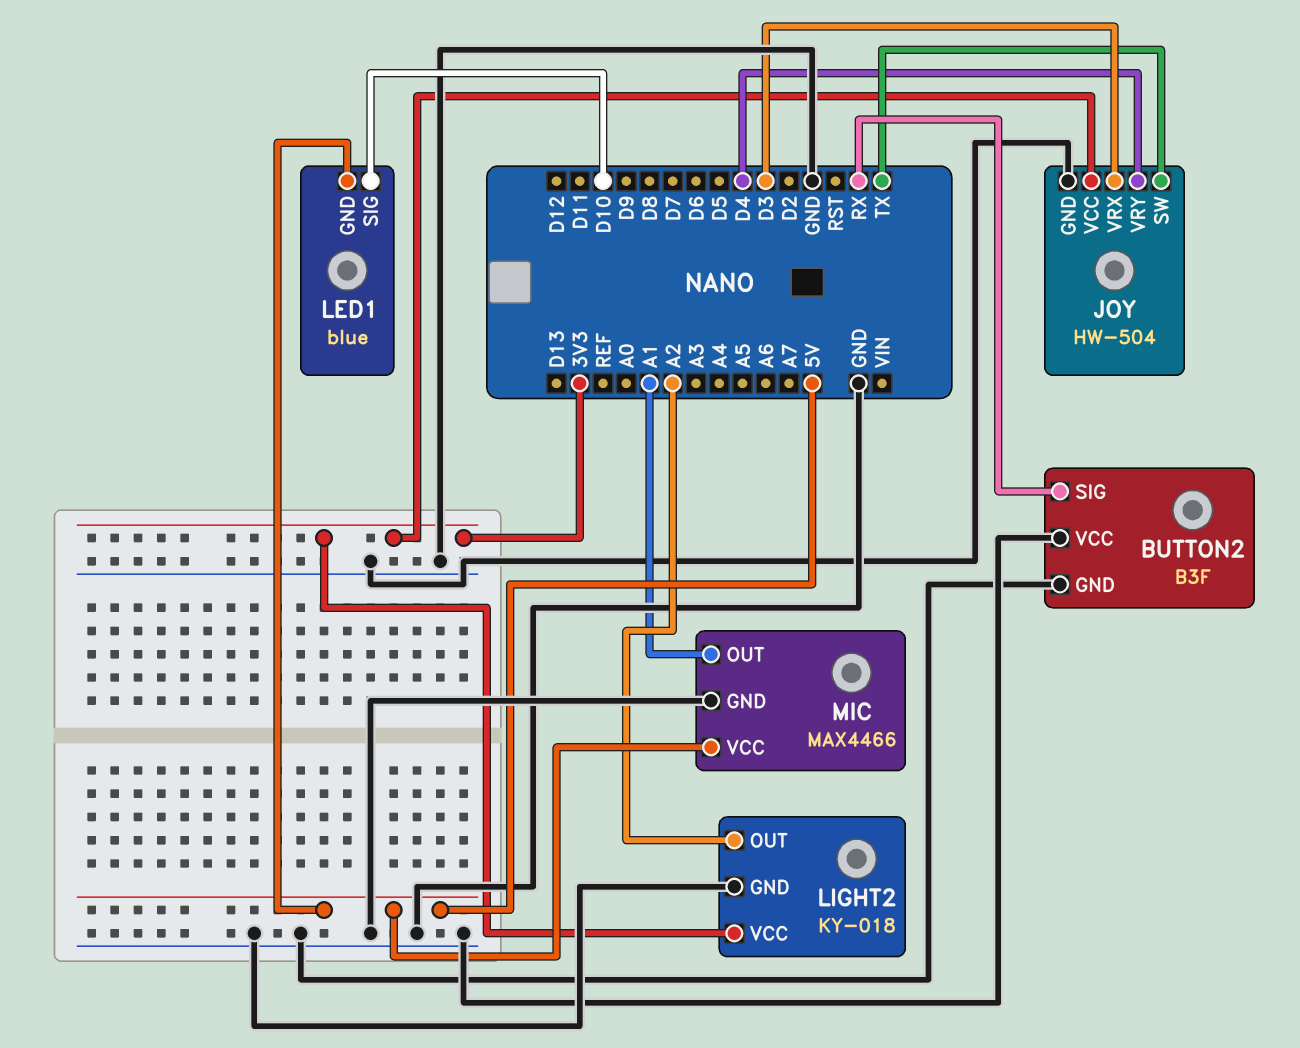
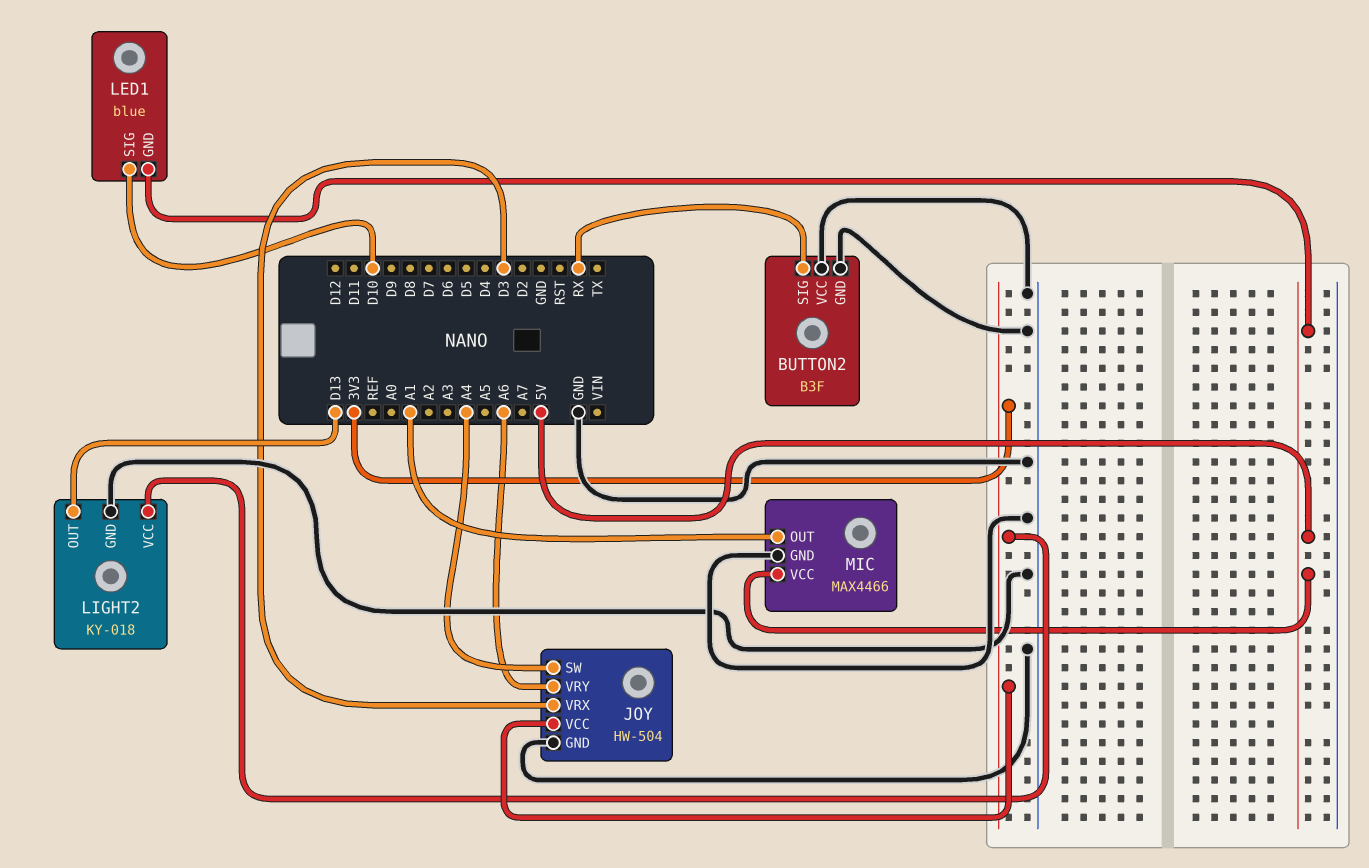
JOY pin SW: TX -> A4
JOY pin VRY: D4 -> A6
LIGHT2 pin OUT: A2 -> D13

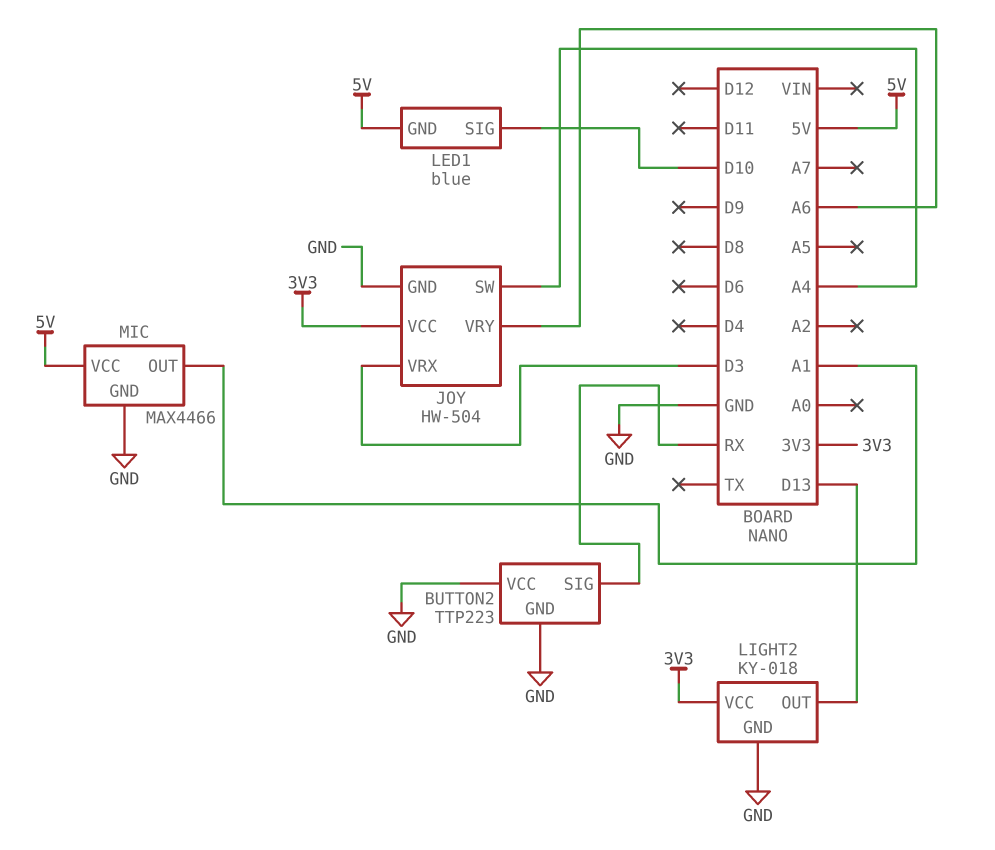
BUTTON2: B3F -> TTP223

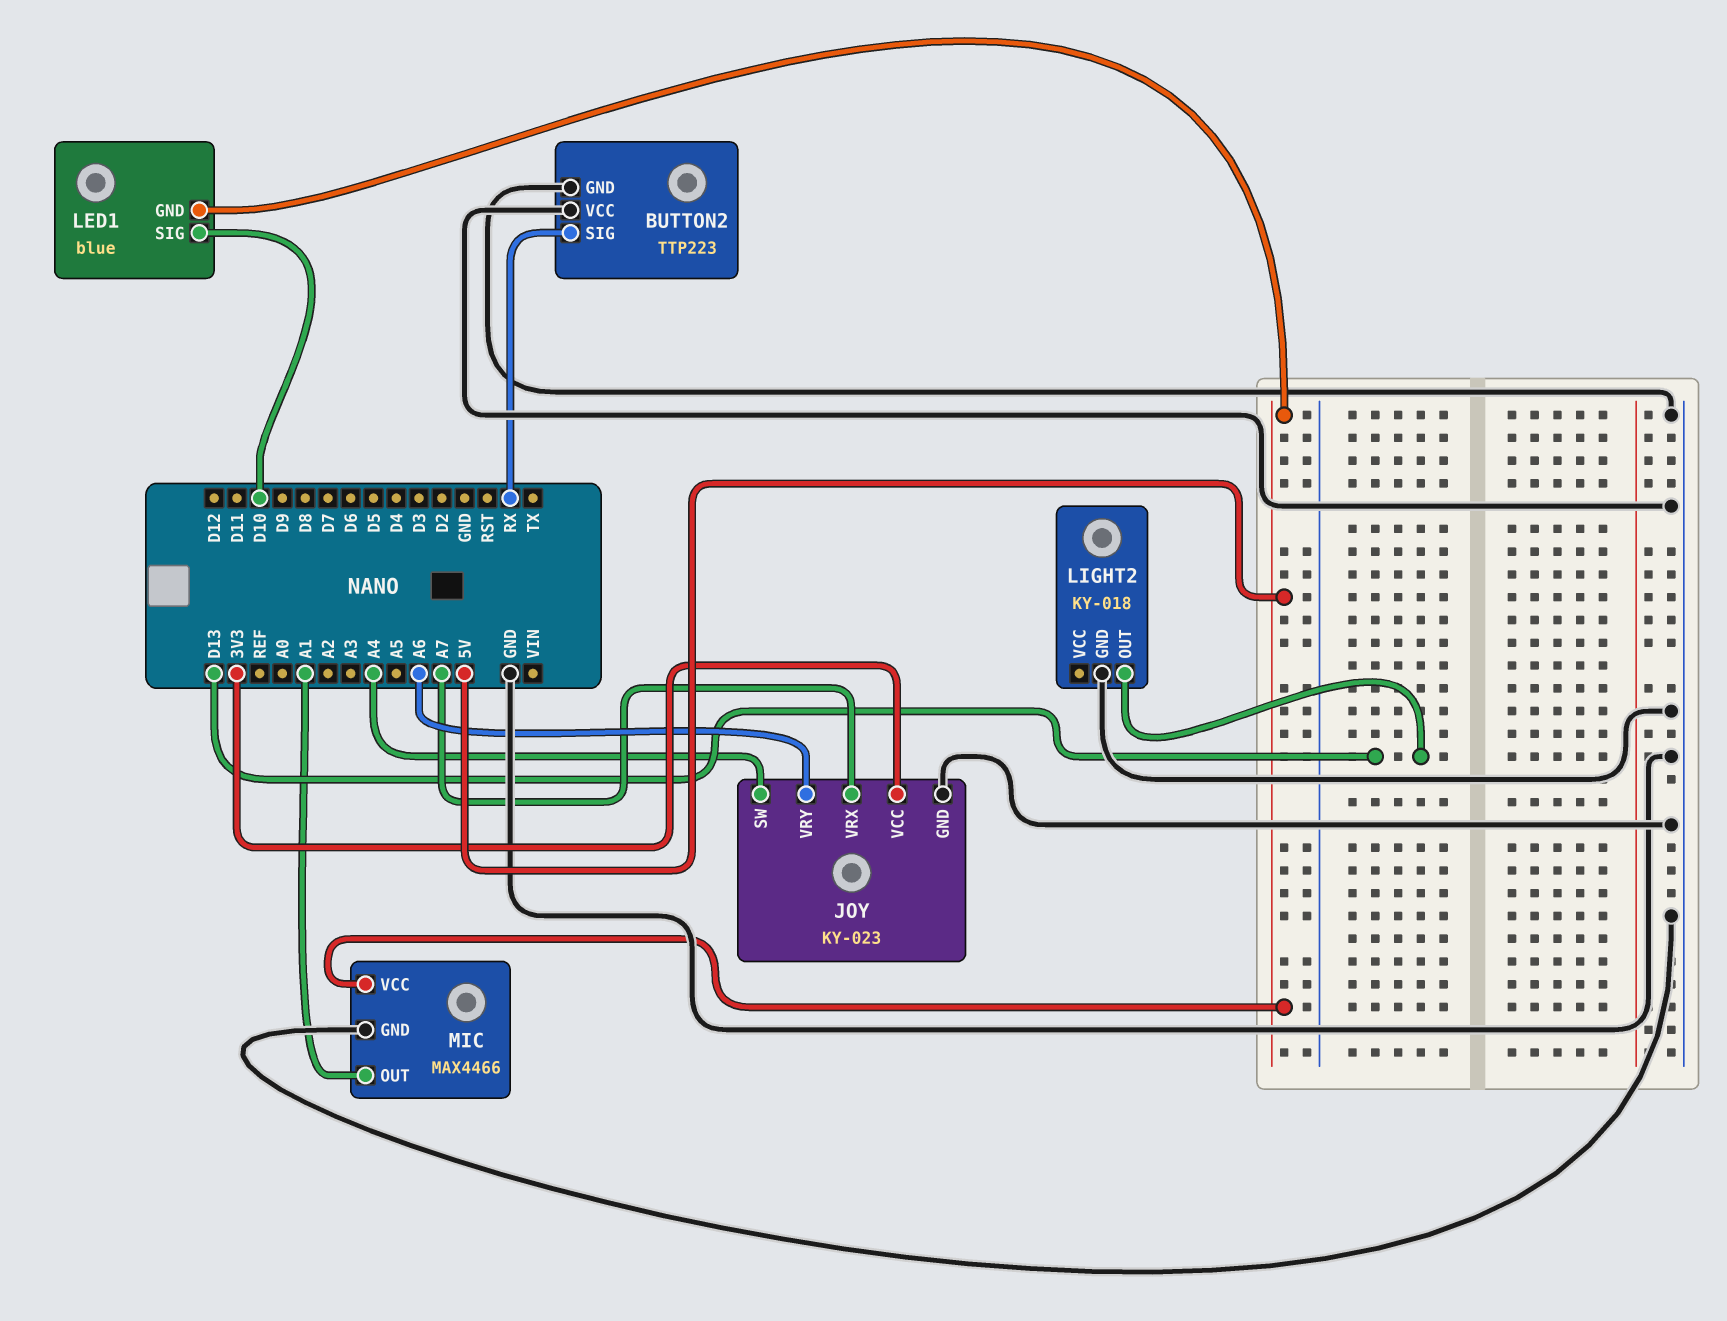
JOY: HW-504 -> KY-023
JOY pin VRX: D3 -> A7
LIGHT2 pin VCC: 3V3 -> none

